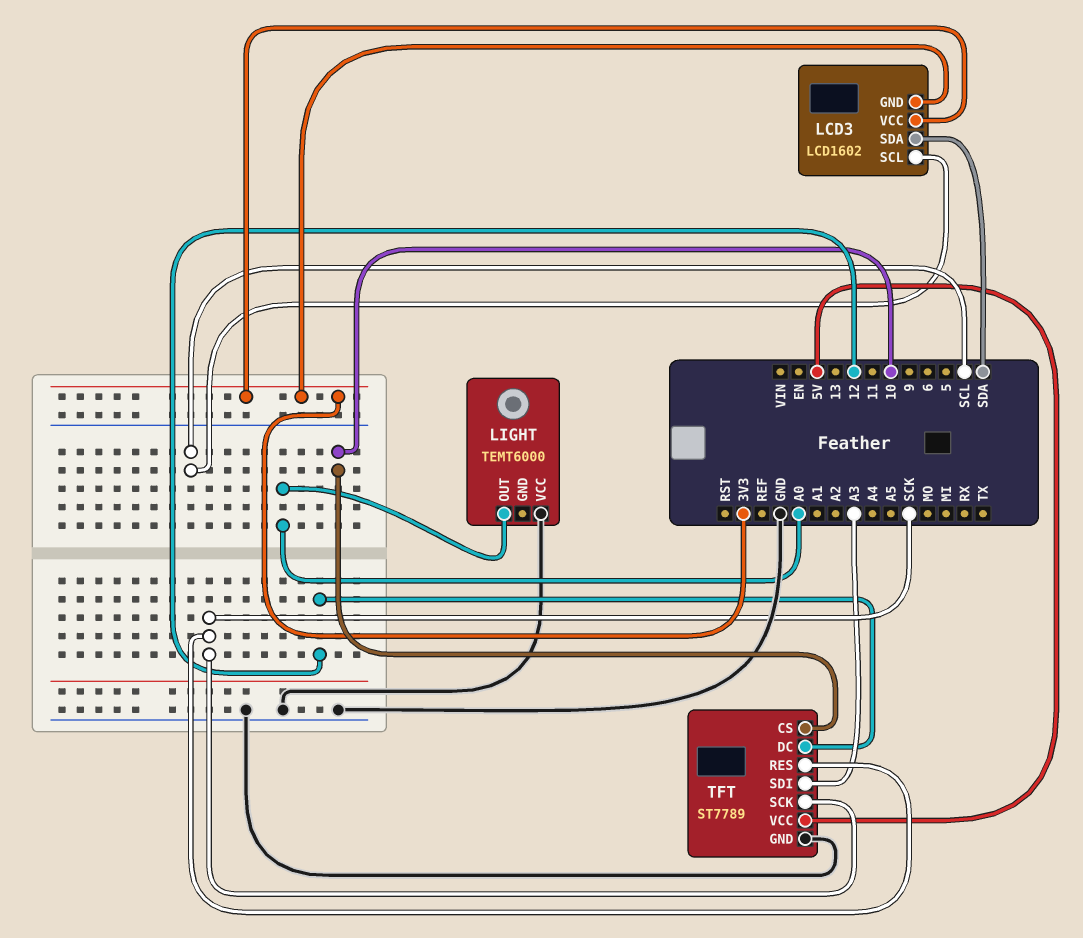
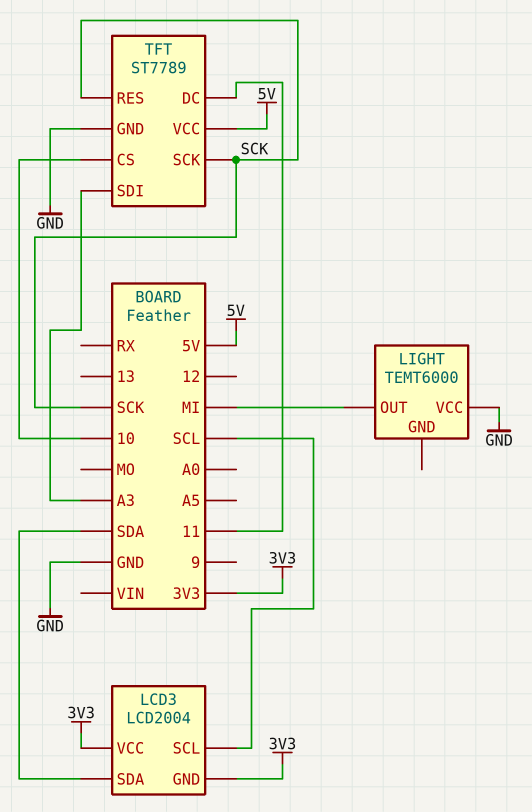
LCD3: LCD1602 -> LCD2004
LIGHT pin OUT: A0 -> MI
TFT pin DC: 12 -> 11

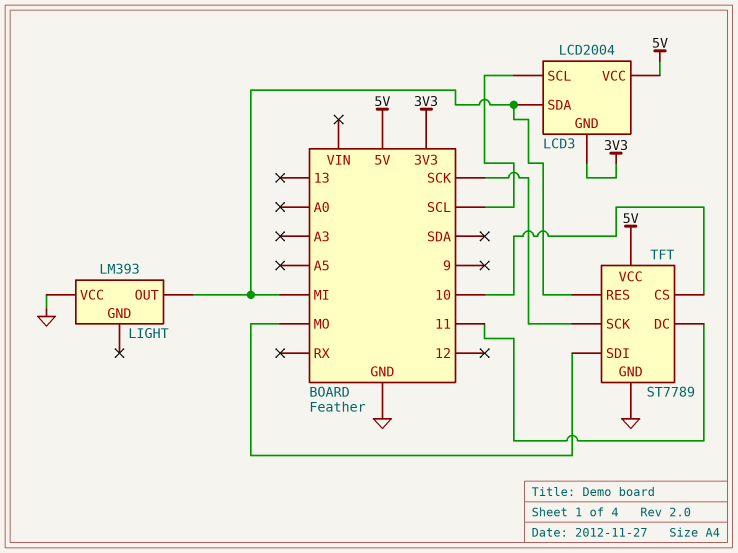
LCD3 pin SDA: SDA -> MI
LCD3 pin VCC: 3V3 -> 5V
LIGHT: TEMT6000 -> LM393
TFT pin RES: SCK -> MI
TFT pin SDI: A3 -> MO

